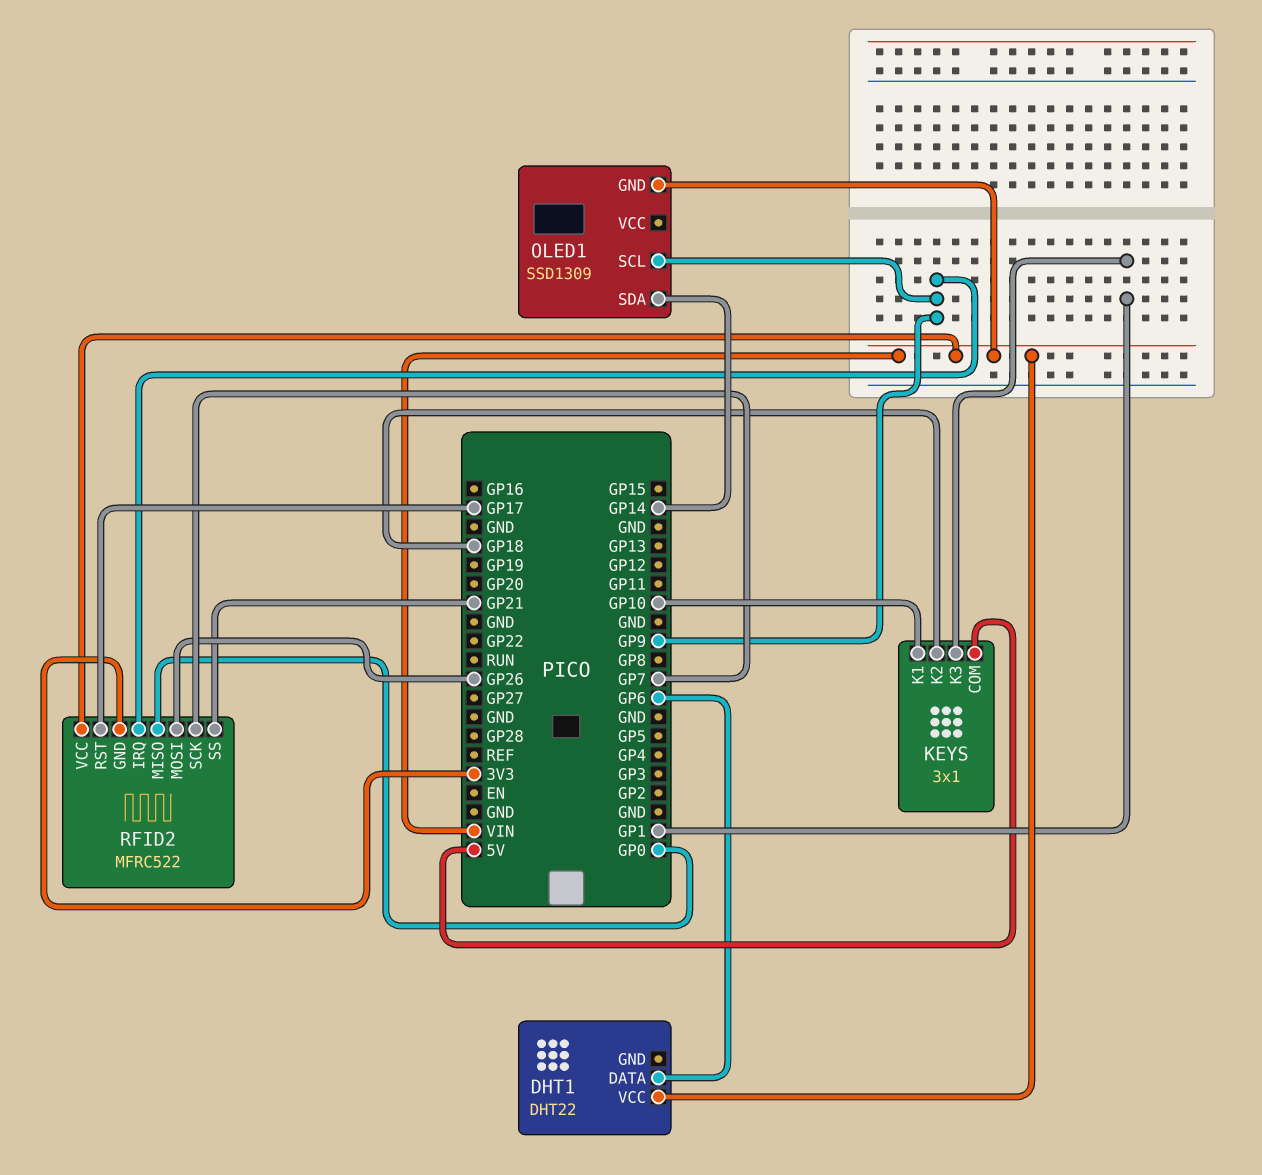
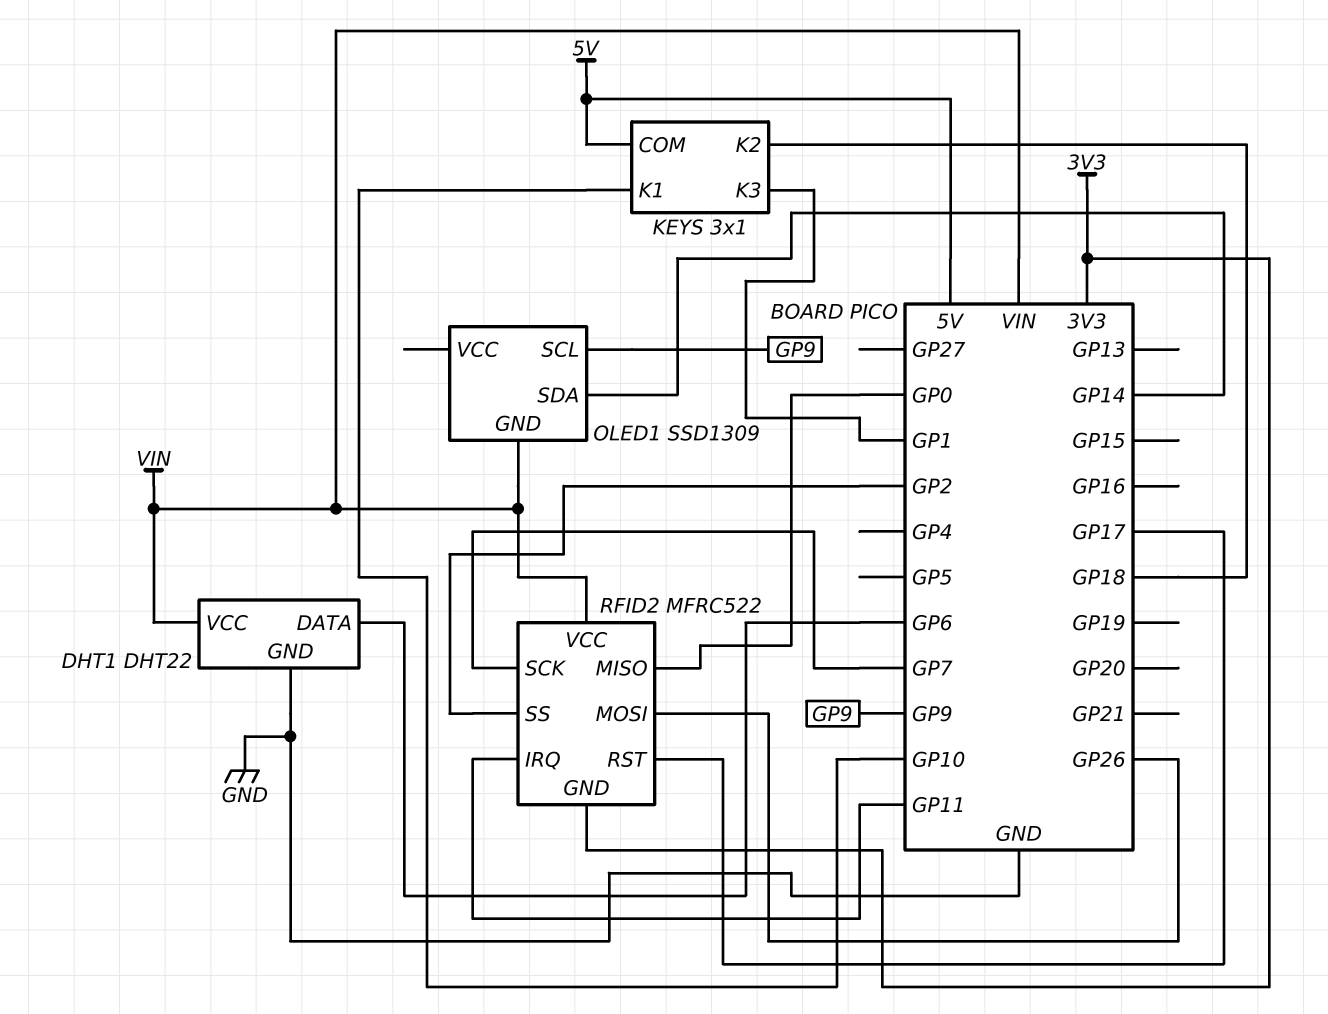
DHT1 pin GND: none -> GND
RFID2 pin IRQ: GP9 -> GP11
RFID2 pin SS: GP21 -> GP2

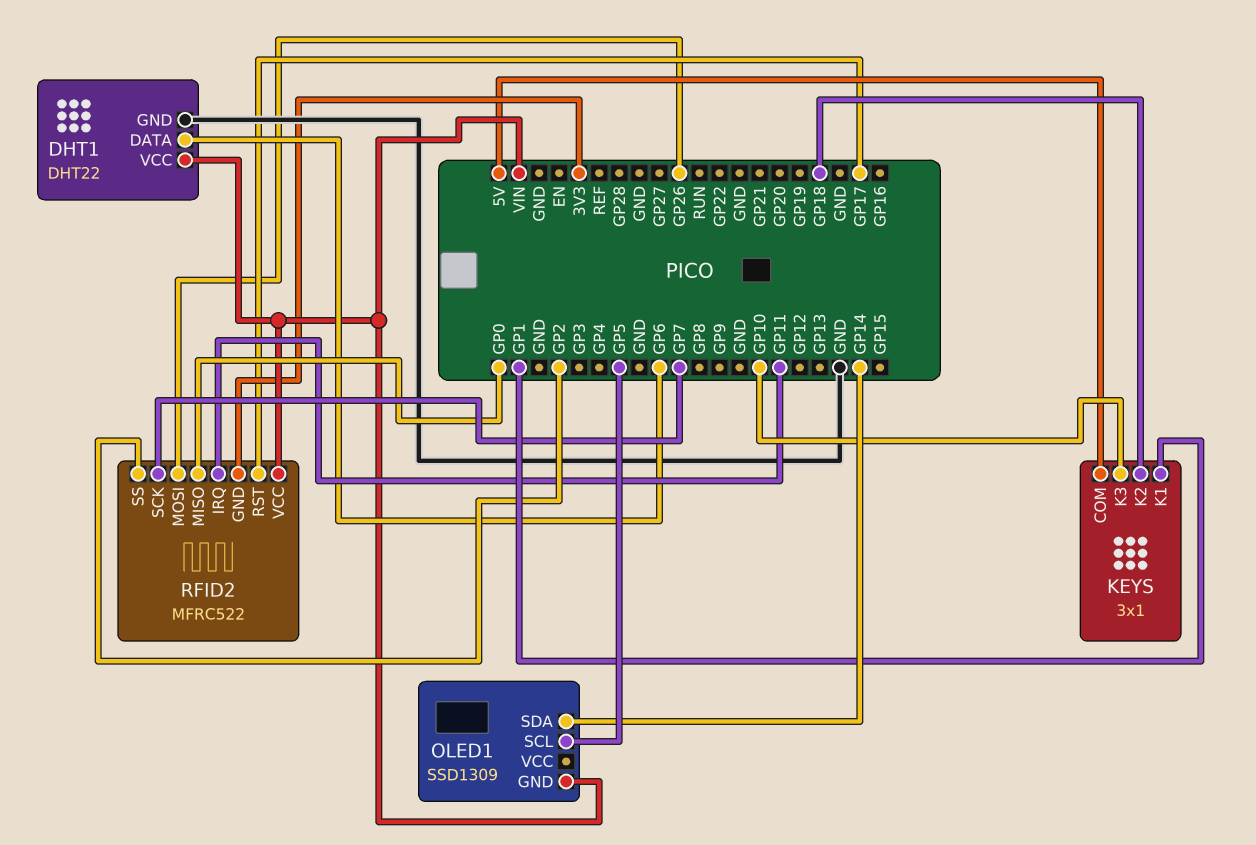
KEYS pin K1: GP10 -> GP1
KEYS pin K3: GP1 -> GP10
OLED1 pin SCL: GP9 -> GP5

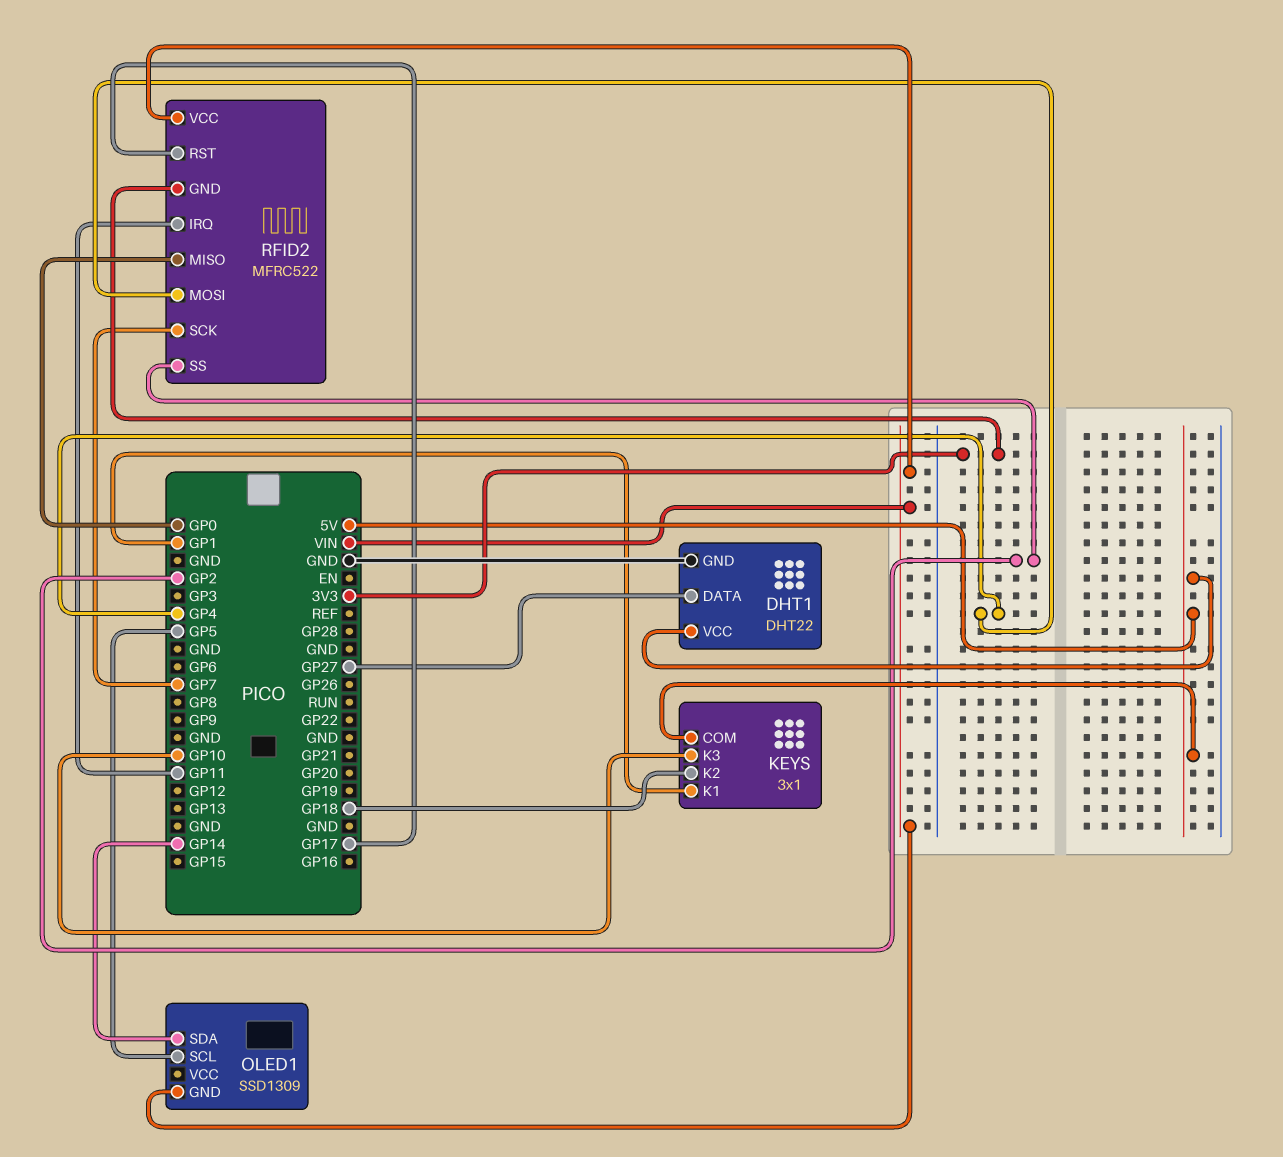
DHT1 pin DATA: GP6 -> GP27
DHT1 pin VCC: VIN -> 5V
RFID2 pin MOSI: GP26 -> GP4

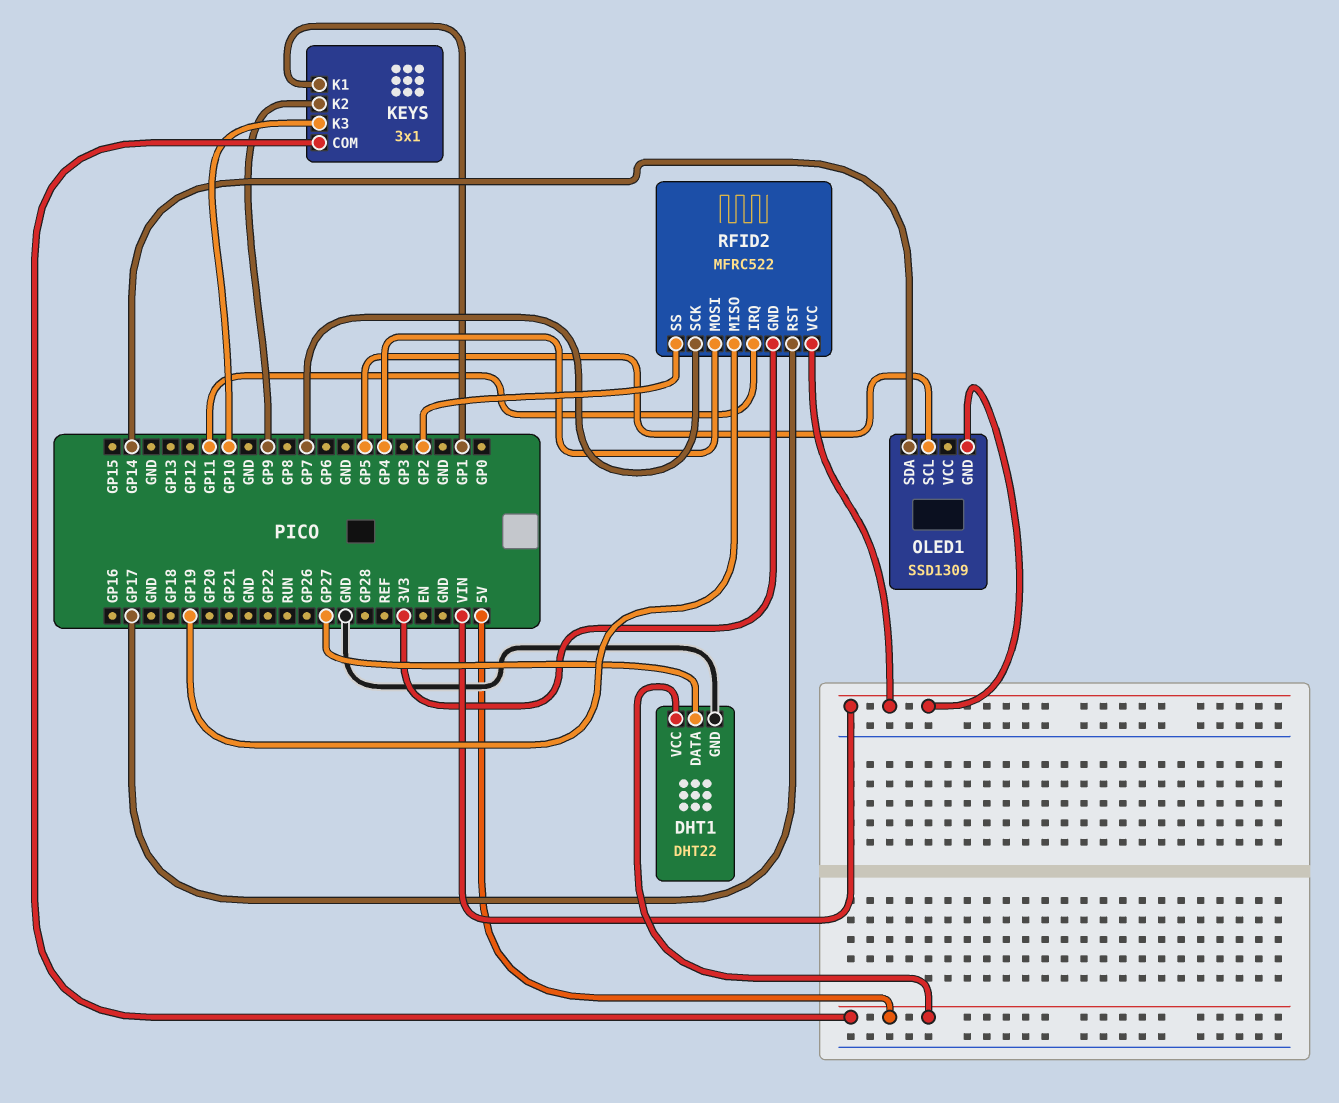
KEYS pin K2: GP18 -> GP9
RFID2 pin MISO: GP0 -> GP19

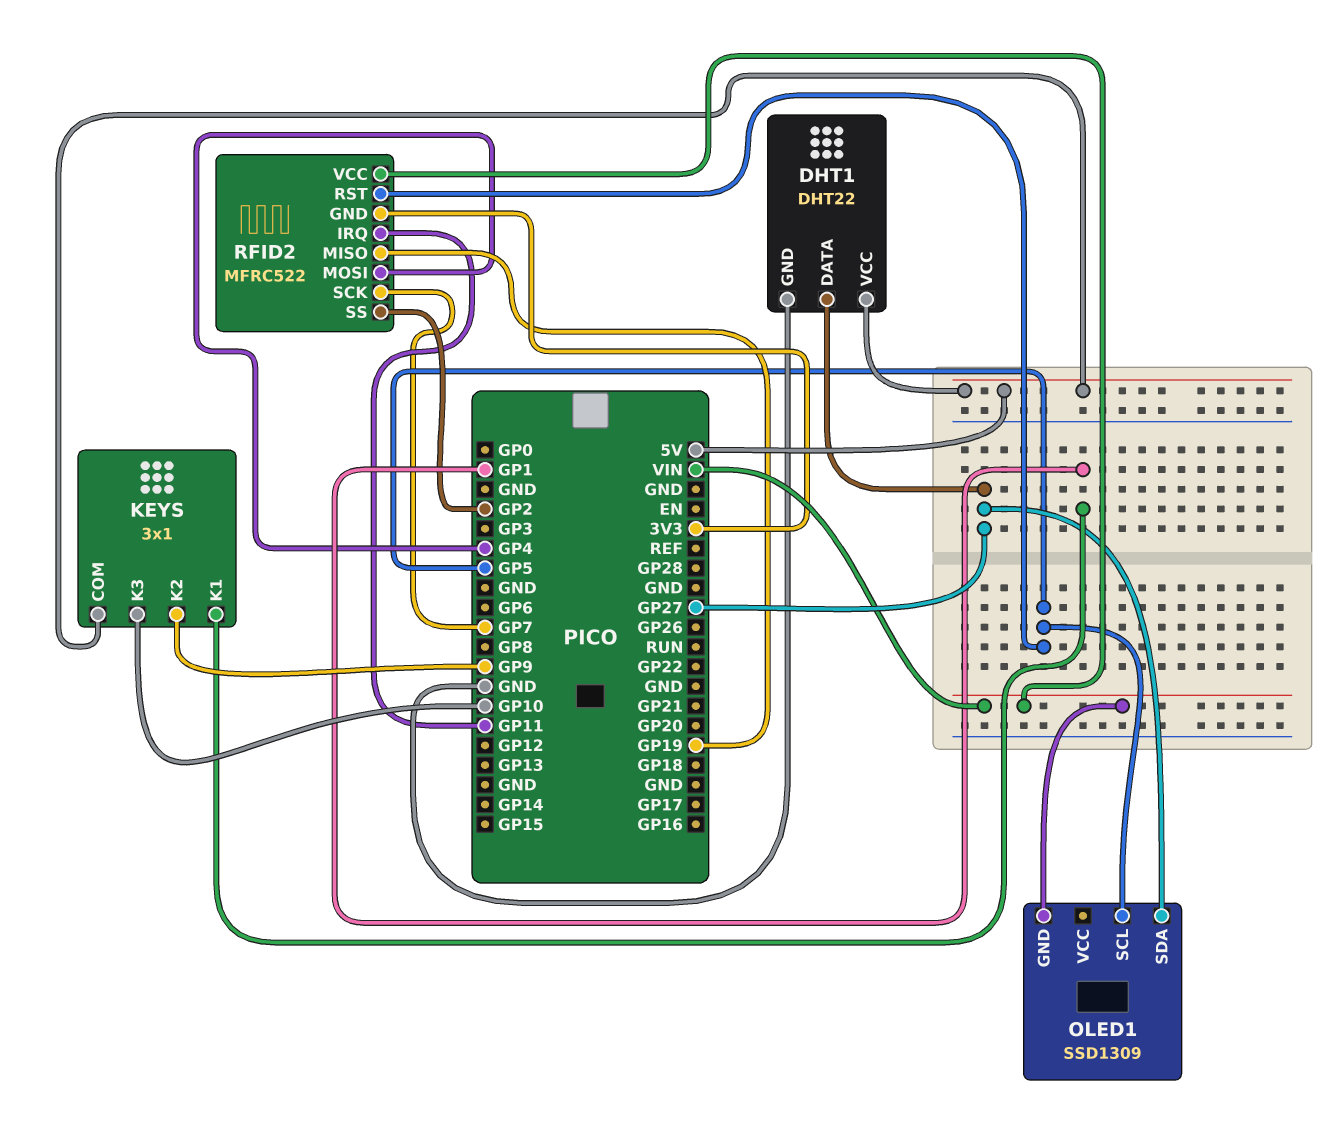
OLED1 pin SDA: GP14 -> GP27
RFID2 pin RST: GP17 -> GP5

